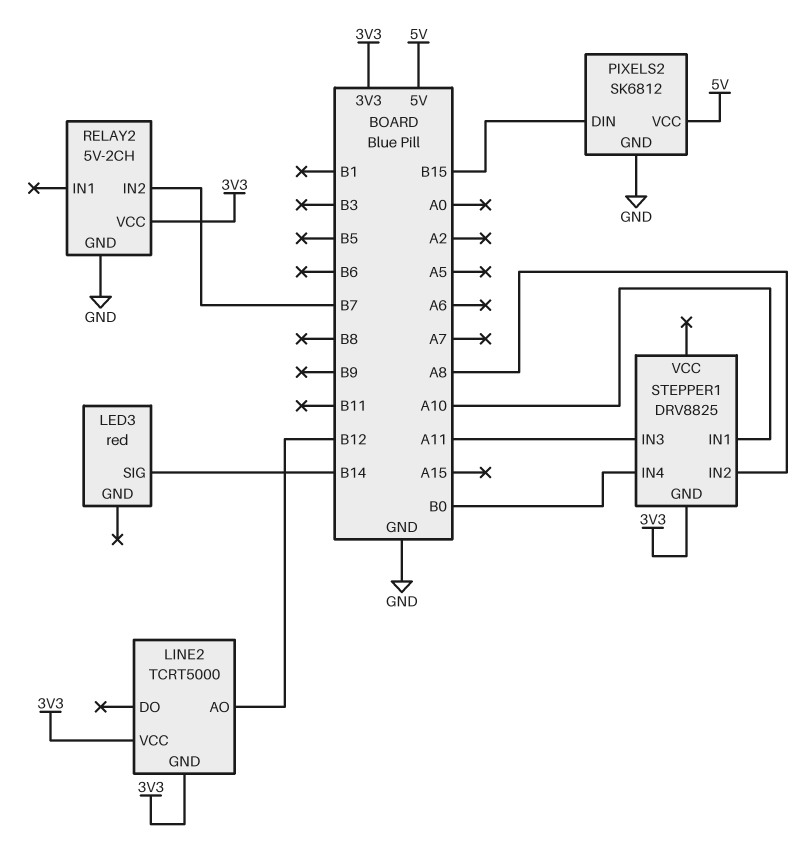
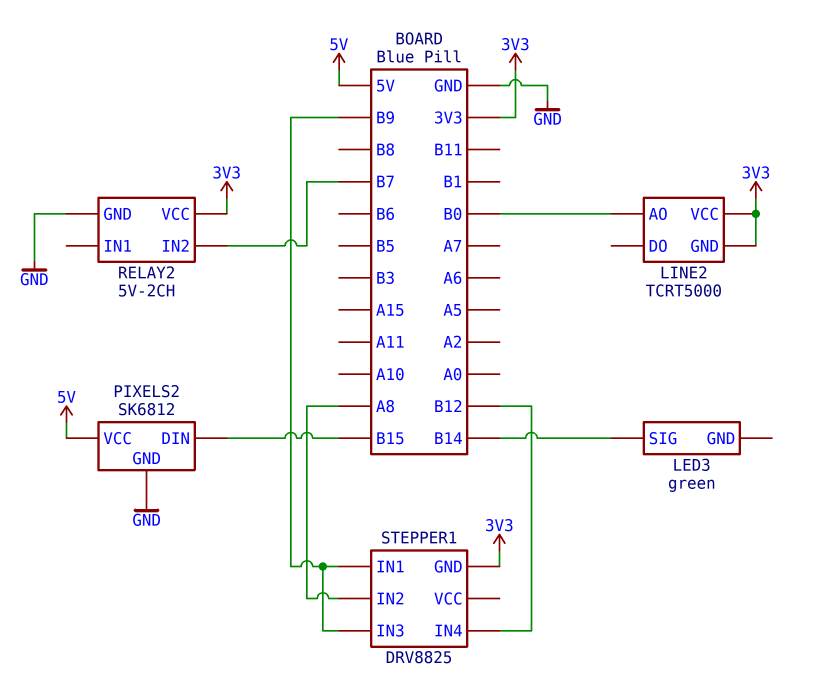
LED3: red -> green
LINE2 pin AO: B12 -> B0
STEPPER1 pin IN1: A10 -> B9
STEPPER1 pin IN3: A11 -> B9
STEPPER1 pin IN4: B0 -> B12

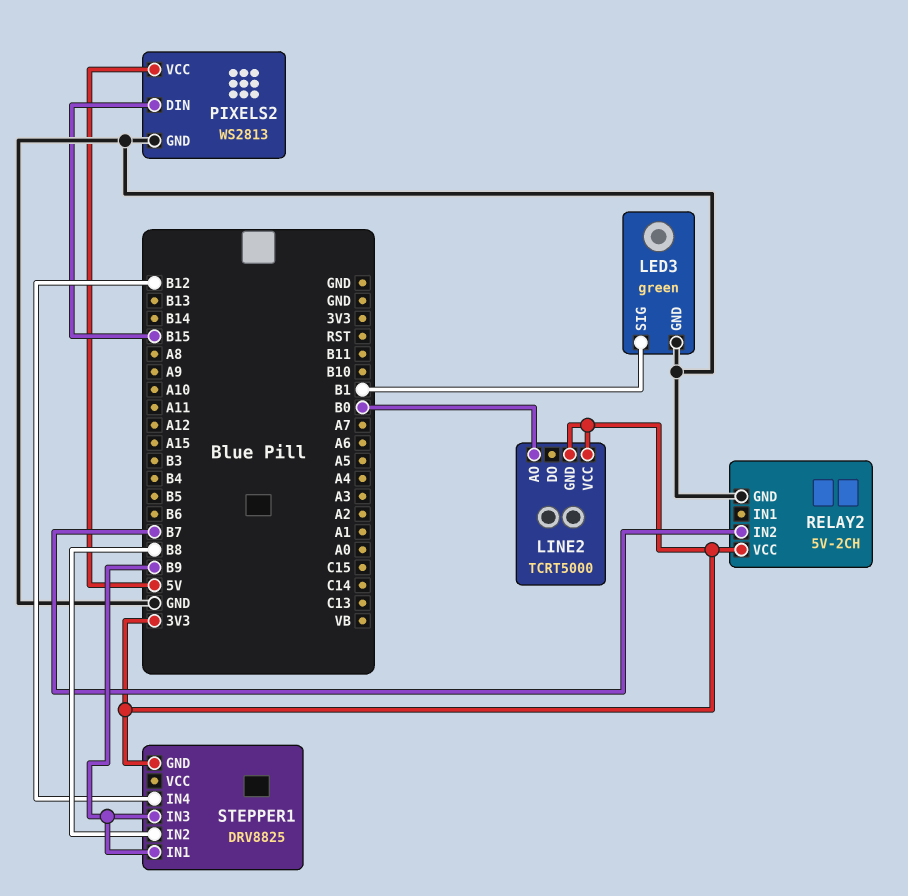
LED3 pin GND: none -> GND
LED3 pin SIG: B14 -> B1
PIXELS2: SK6812 -> WS2813
STEPPER1 pin IN2: A8 -> B8

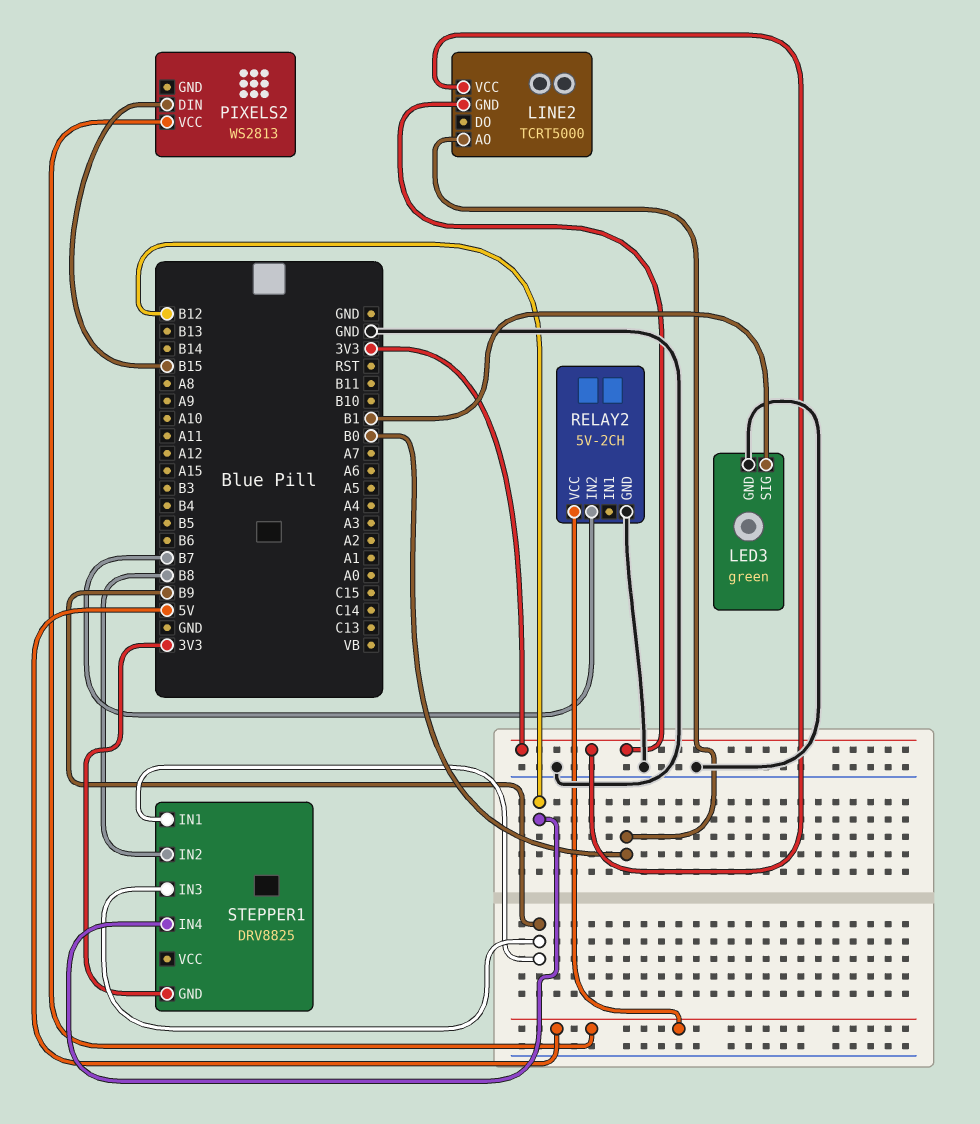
PIXELS2 pin GND: GND -> none
RELAY2 pin VCC: 3V3 -> 5V

